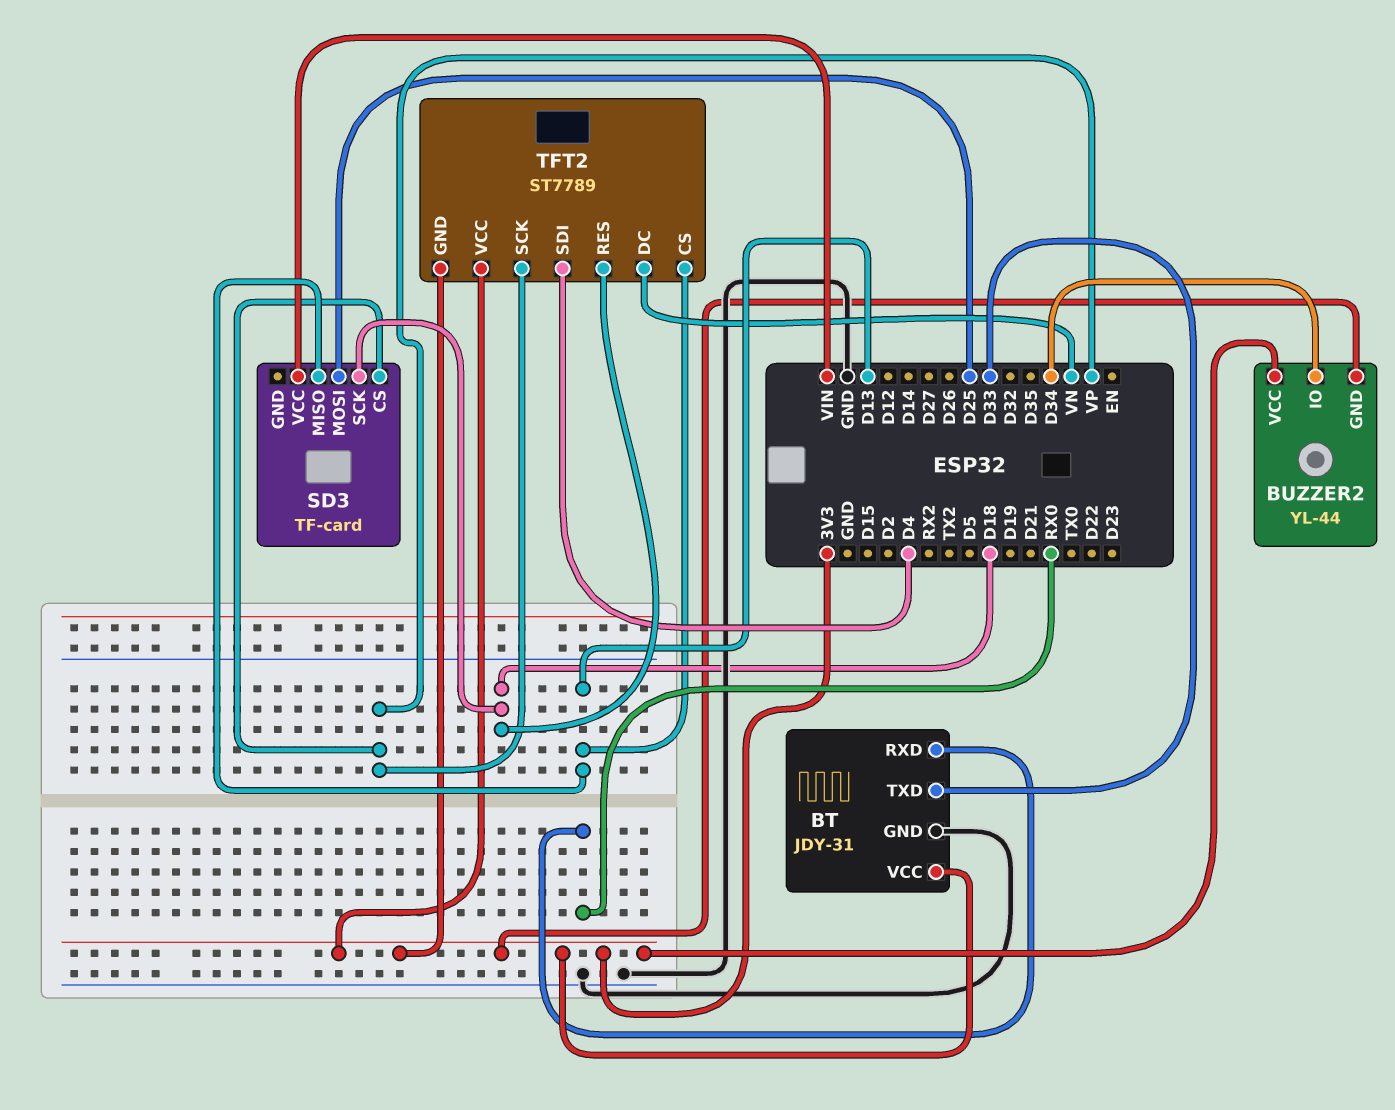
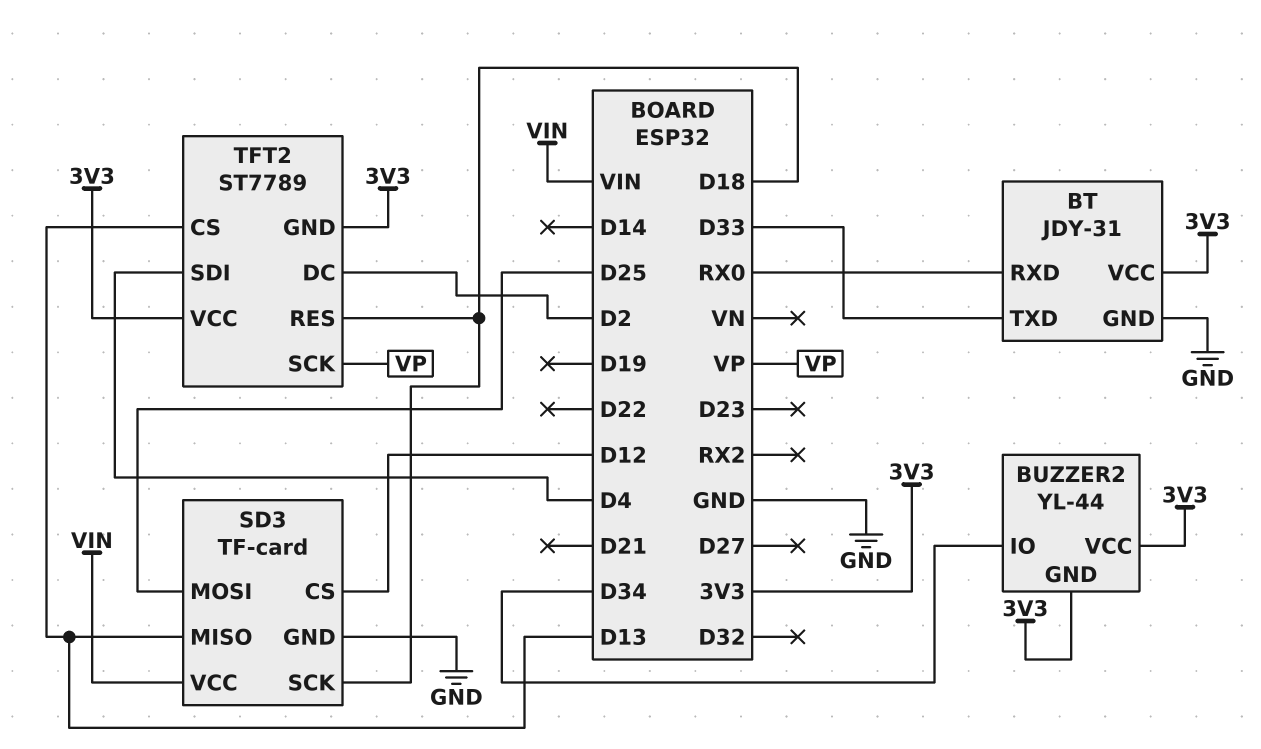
SD3 pin CS: VP -> D12
SD3 pin GND: none -> GND
TFT2 pin DC: VN -> D2

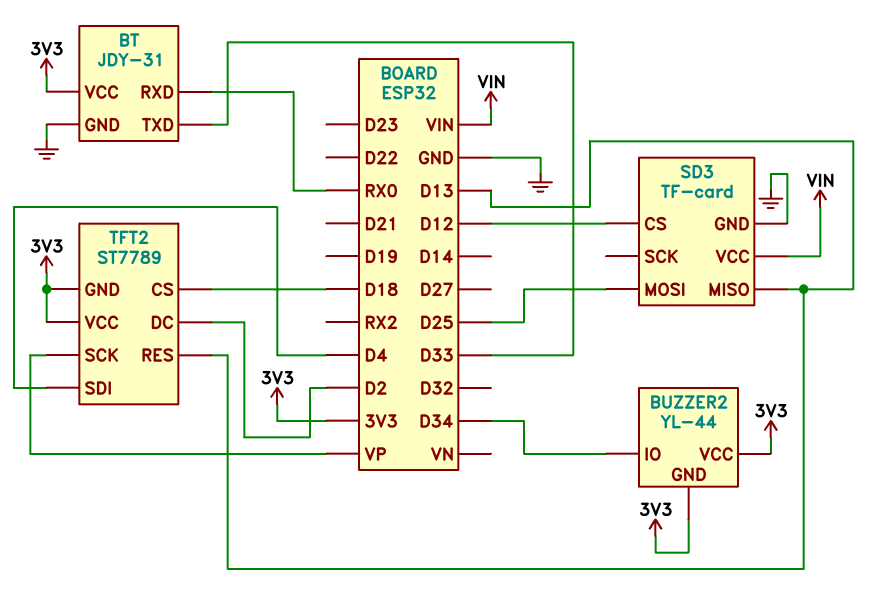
SD3 pin SCK: D18 -> none
TFT2 pin CS: D13 -> D18
TFT2 pin RES: D18 -> D13

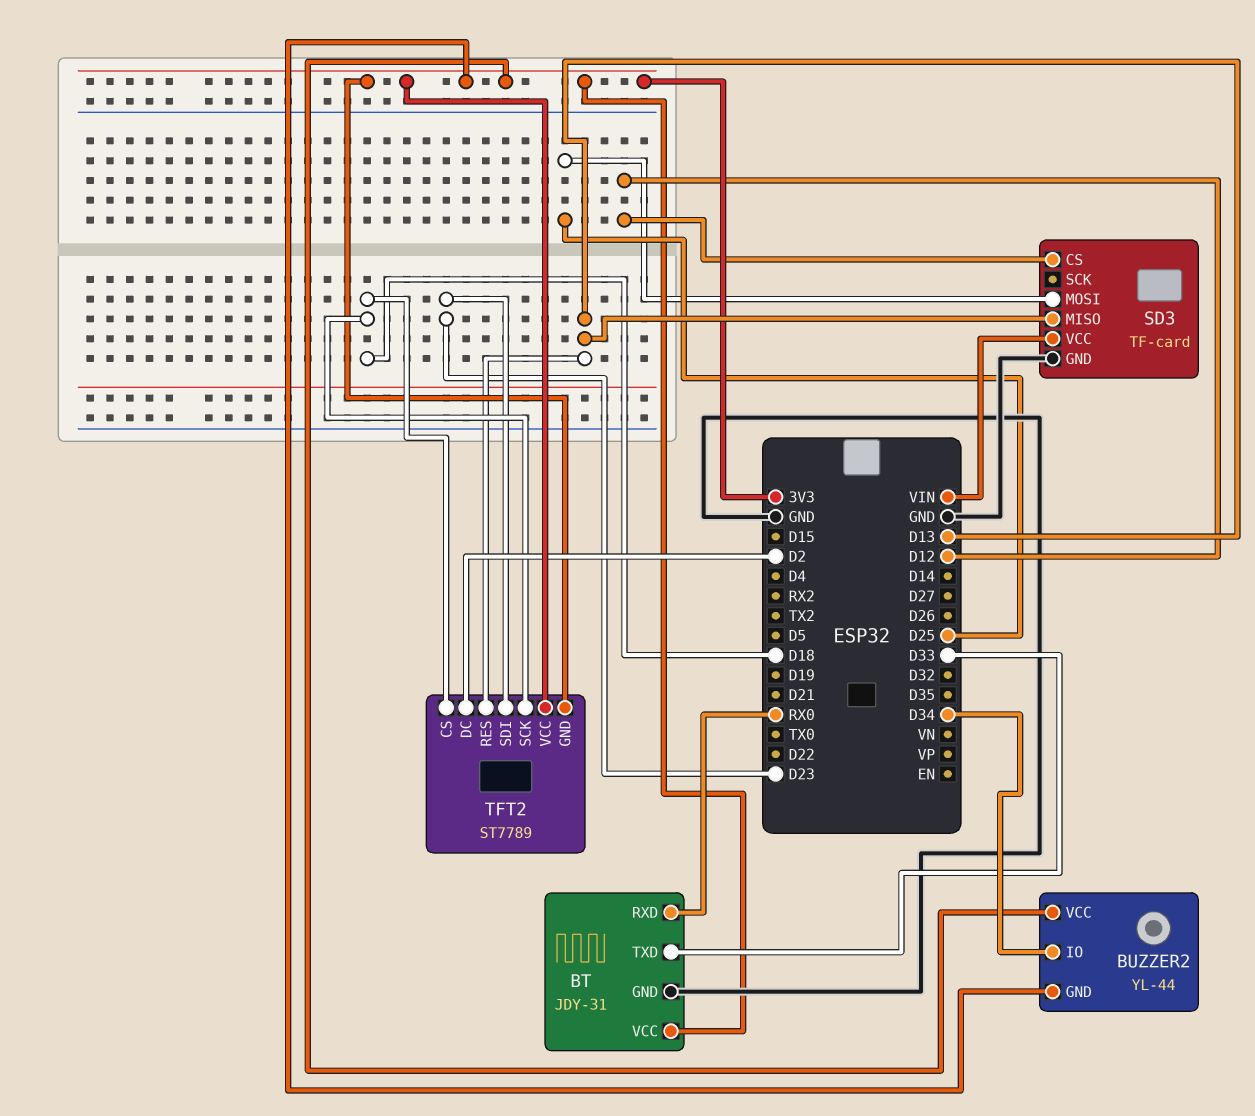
TFT2 pin SCK: VP -> D18
TFT2 pin SDI: D4 -> D23

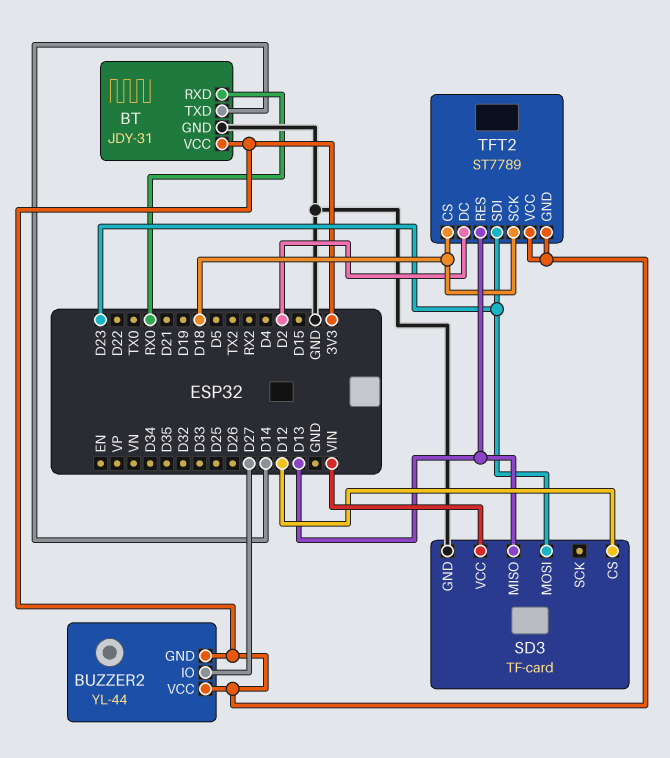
BT pin TXD: D33 -> D14
BUZZER2 pin IO: D34 -> D27
SD3 pin MOSI: D25 -> D23

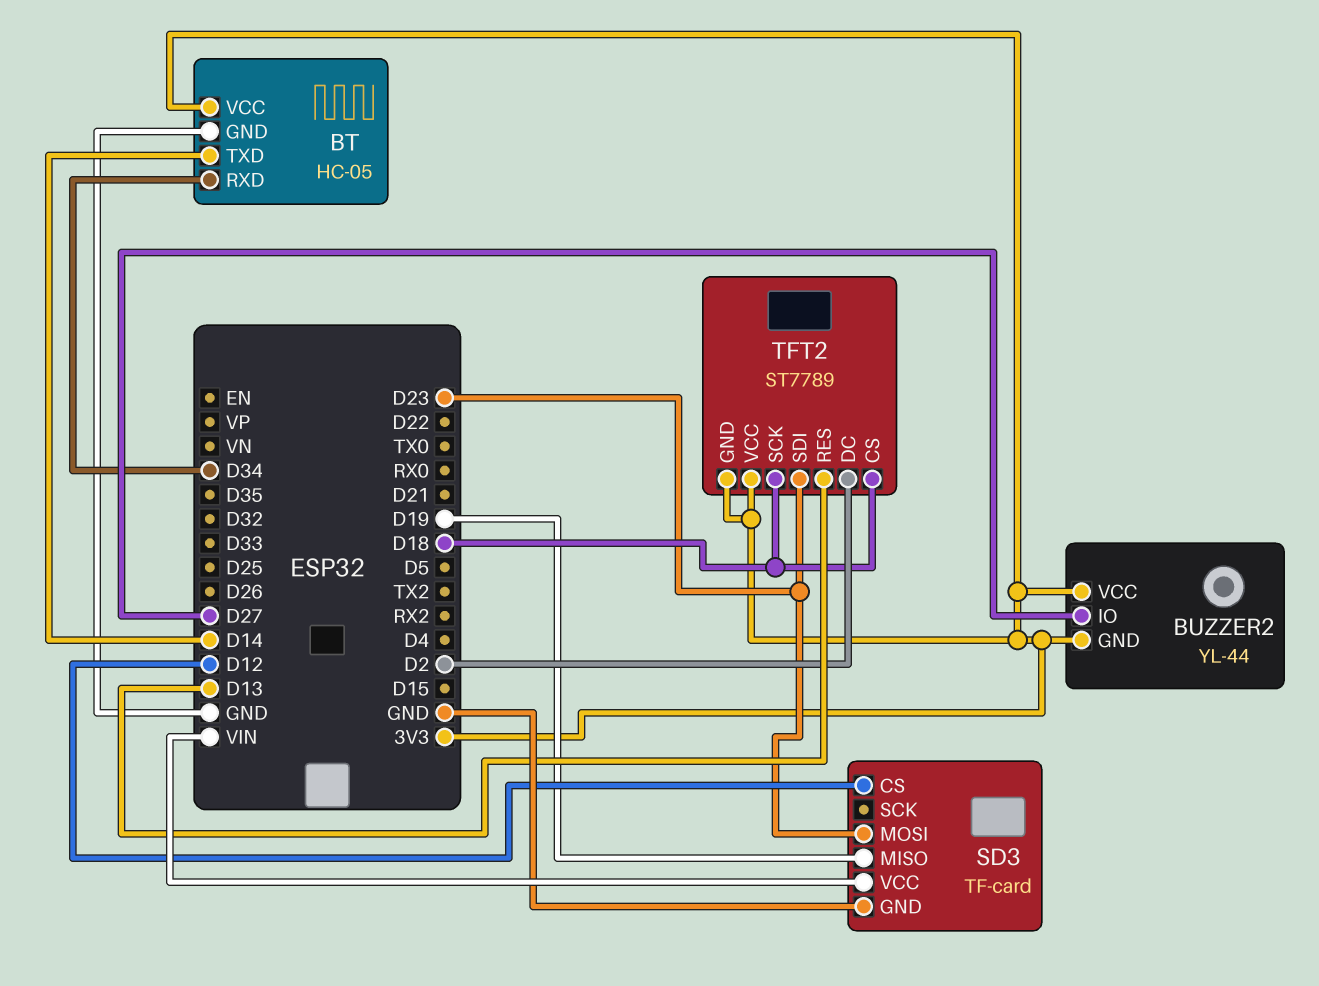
BT: JDY-31 -> HC-05
BT pin RXD: RX0 -> D34
SD3 pin MISO: D13 -> D19

